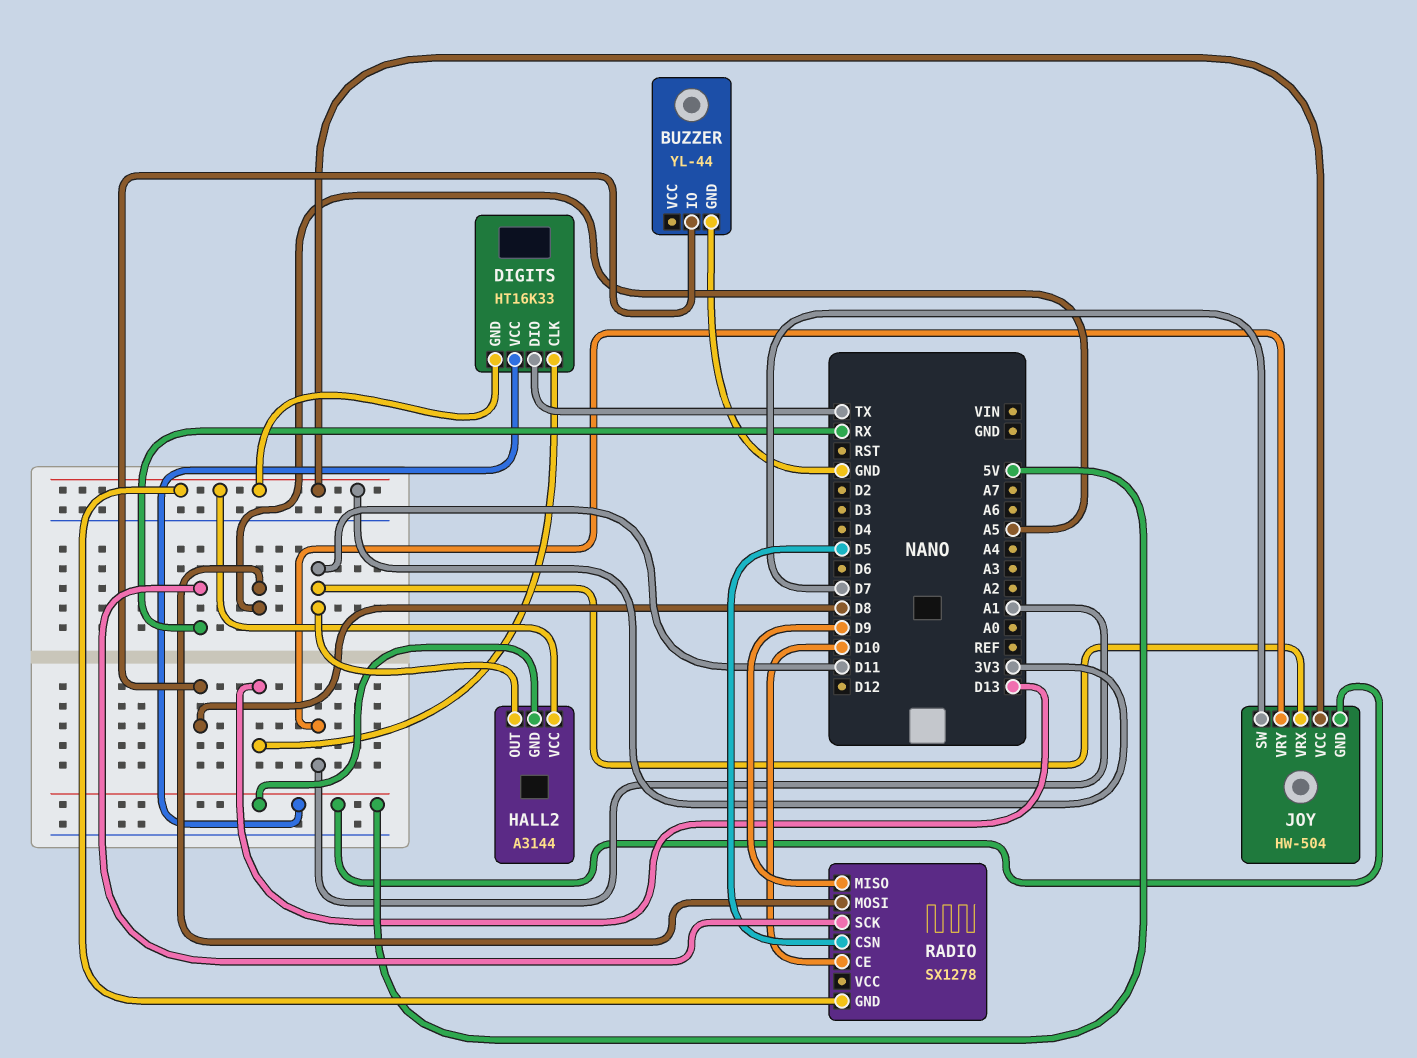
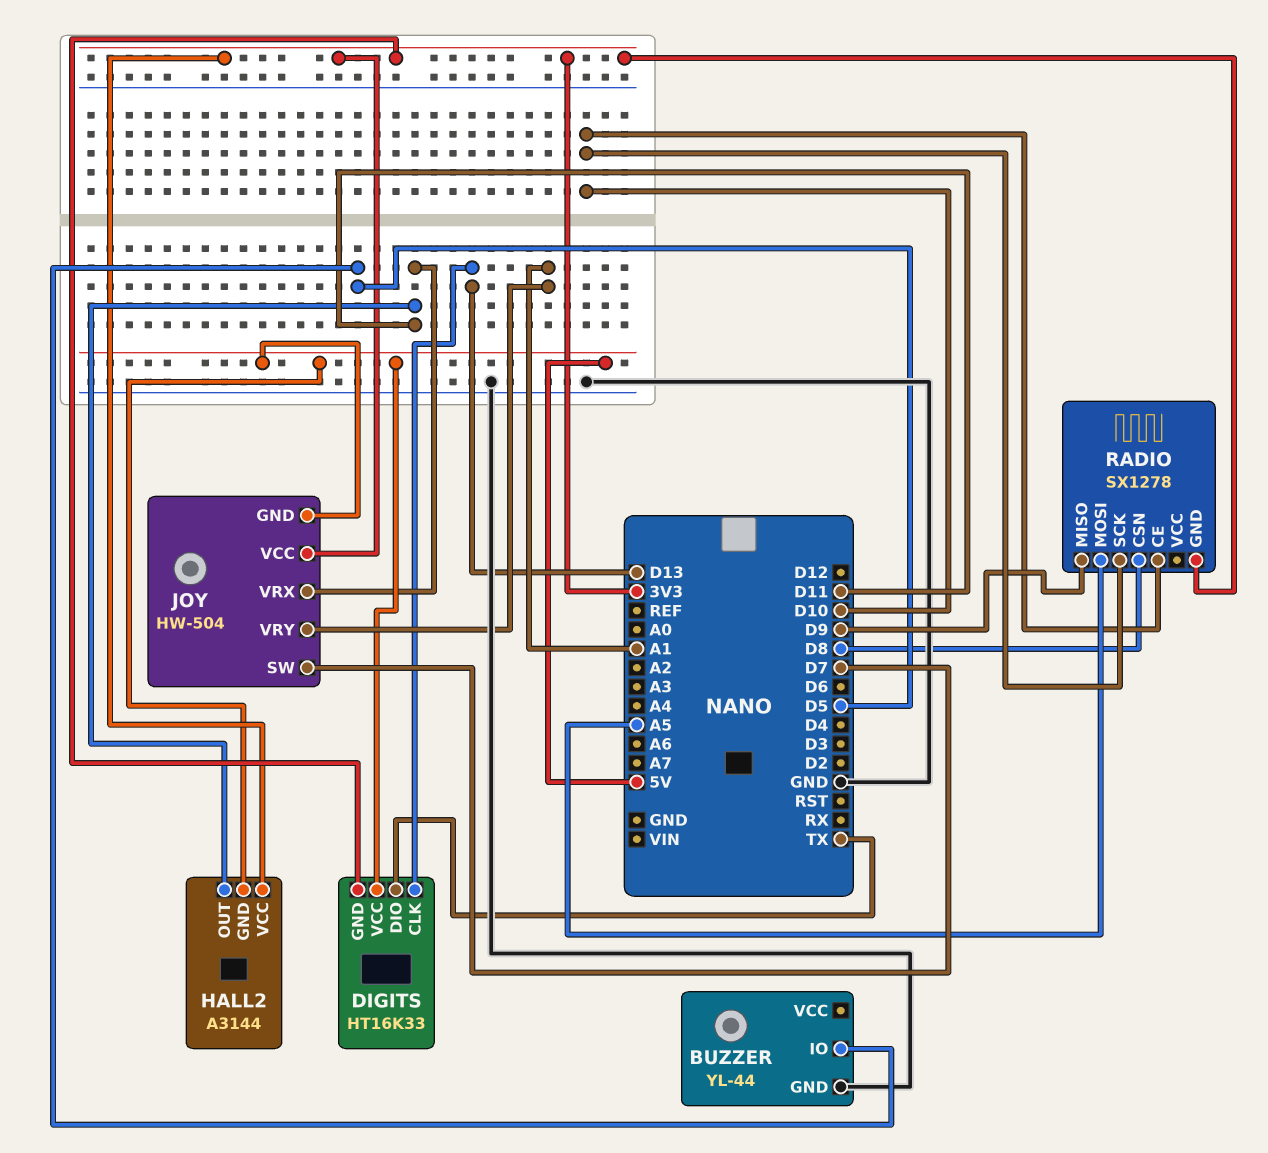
BUZZER pin IO: D8 -> D5
RADIO pin CSN: D5 -> D8
RADIO pin SCK: RX -> D10

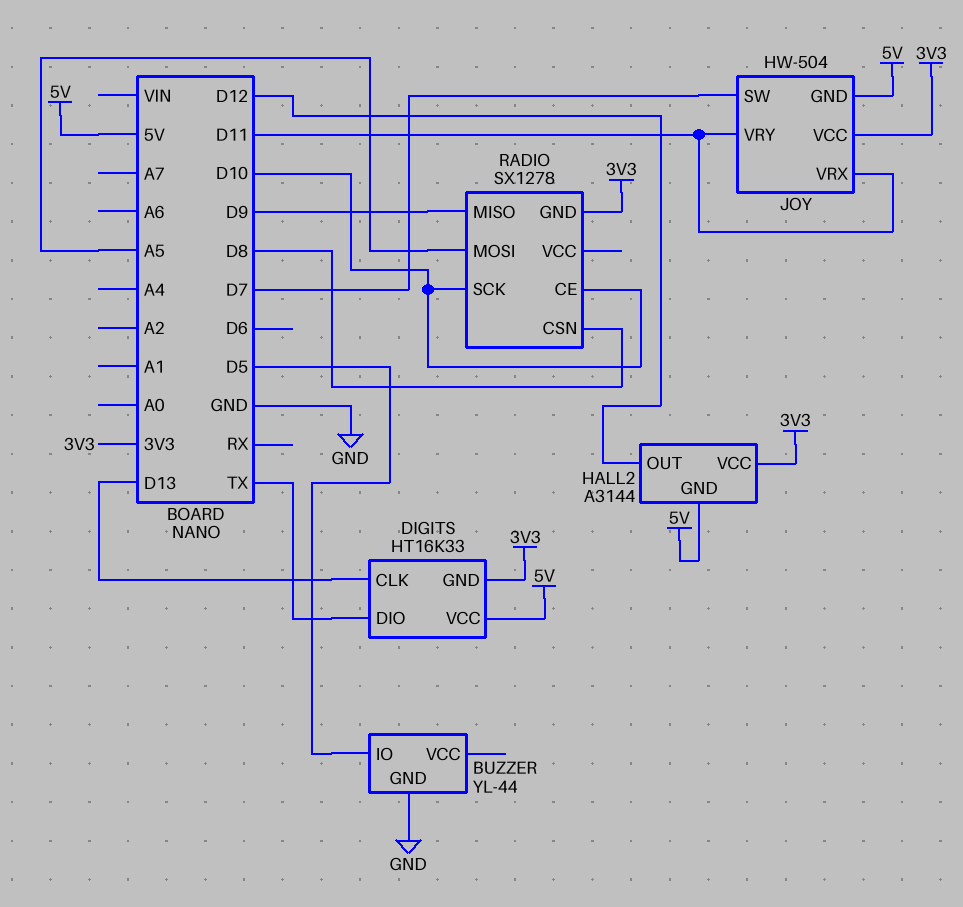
HALL2 pin OUT: D11 -> D12
JOY pin VRY: A1 -> D11

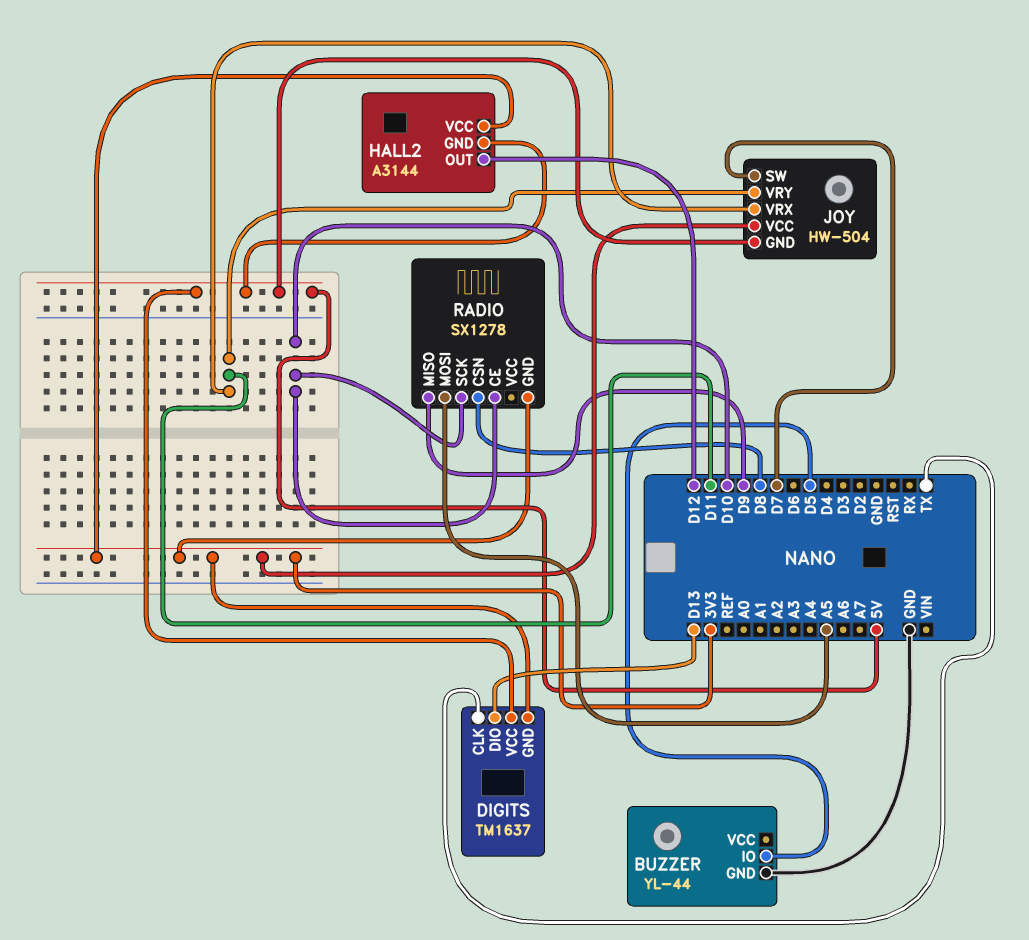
DIGITS: HT16K33 -> TM1637
DIGITS pin CLK: D13 -> TX
DIGITS pin DIO: TX -> D13

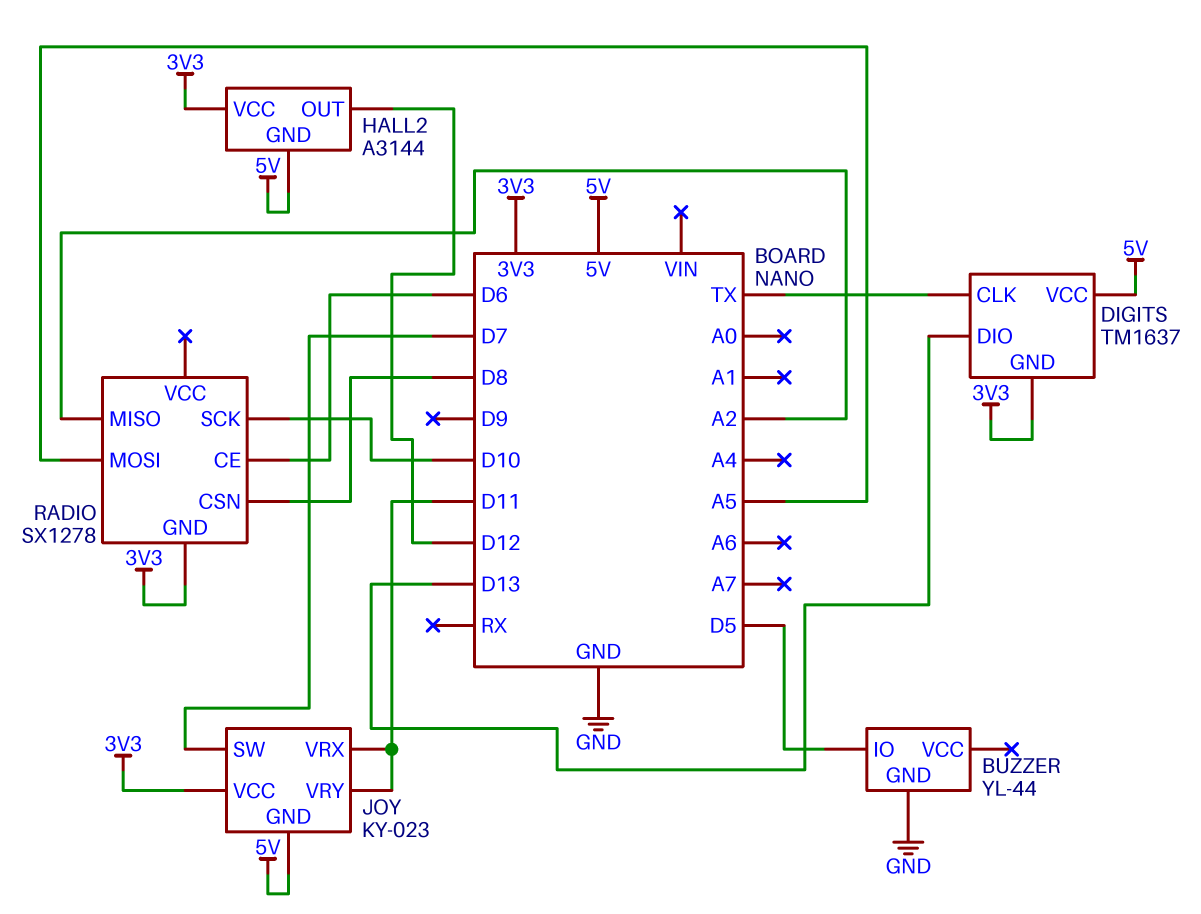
JOY: HW-504 -> KY-023
RADIO pin CE: D10 -> D6
RADIO pin MISO: D9 -> A2

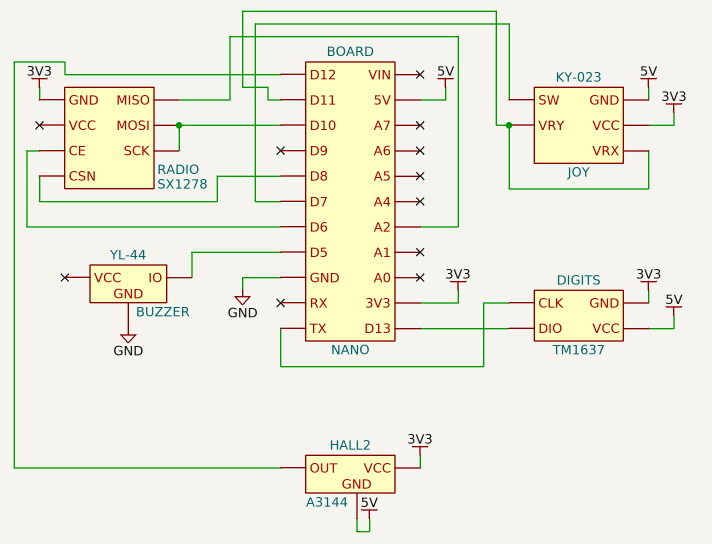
RADIO pin MOSI: A5 -> D10

